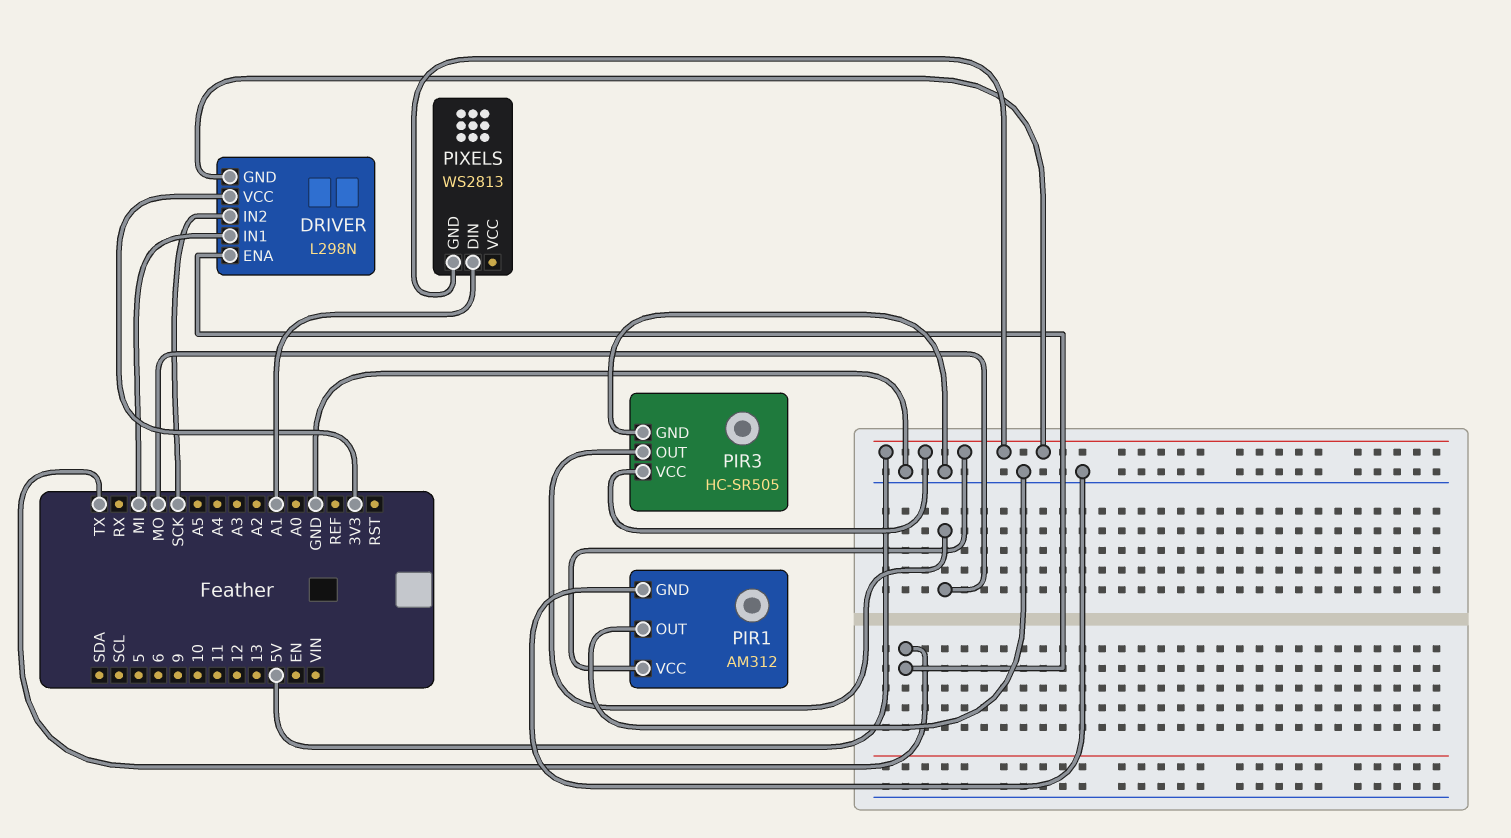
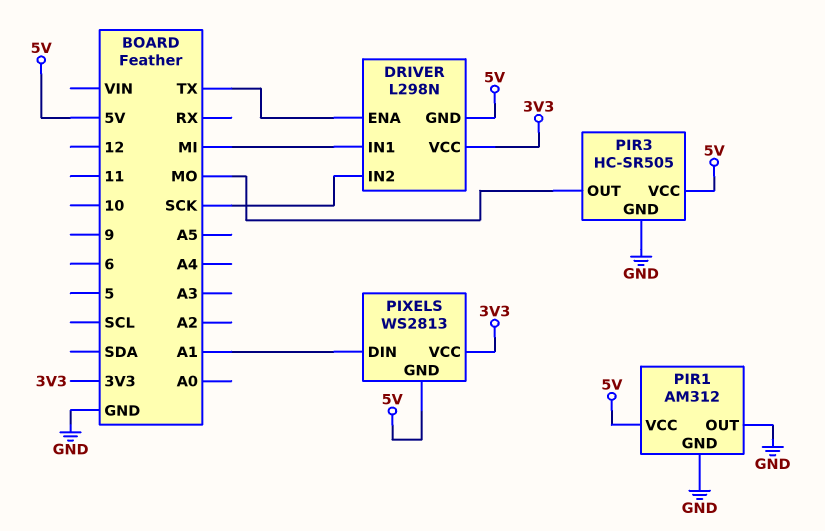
PIXELS pin VCC: none -> 3V3

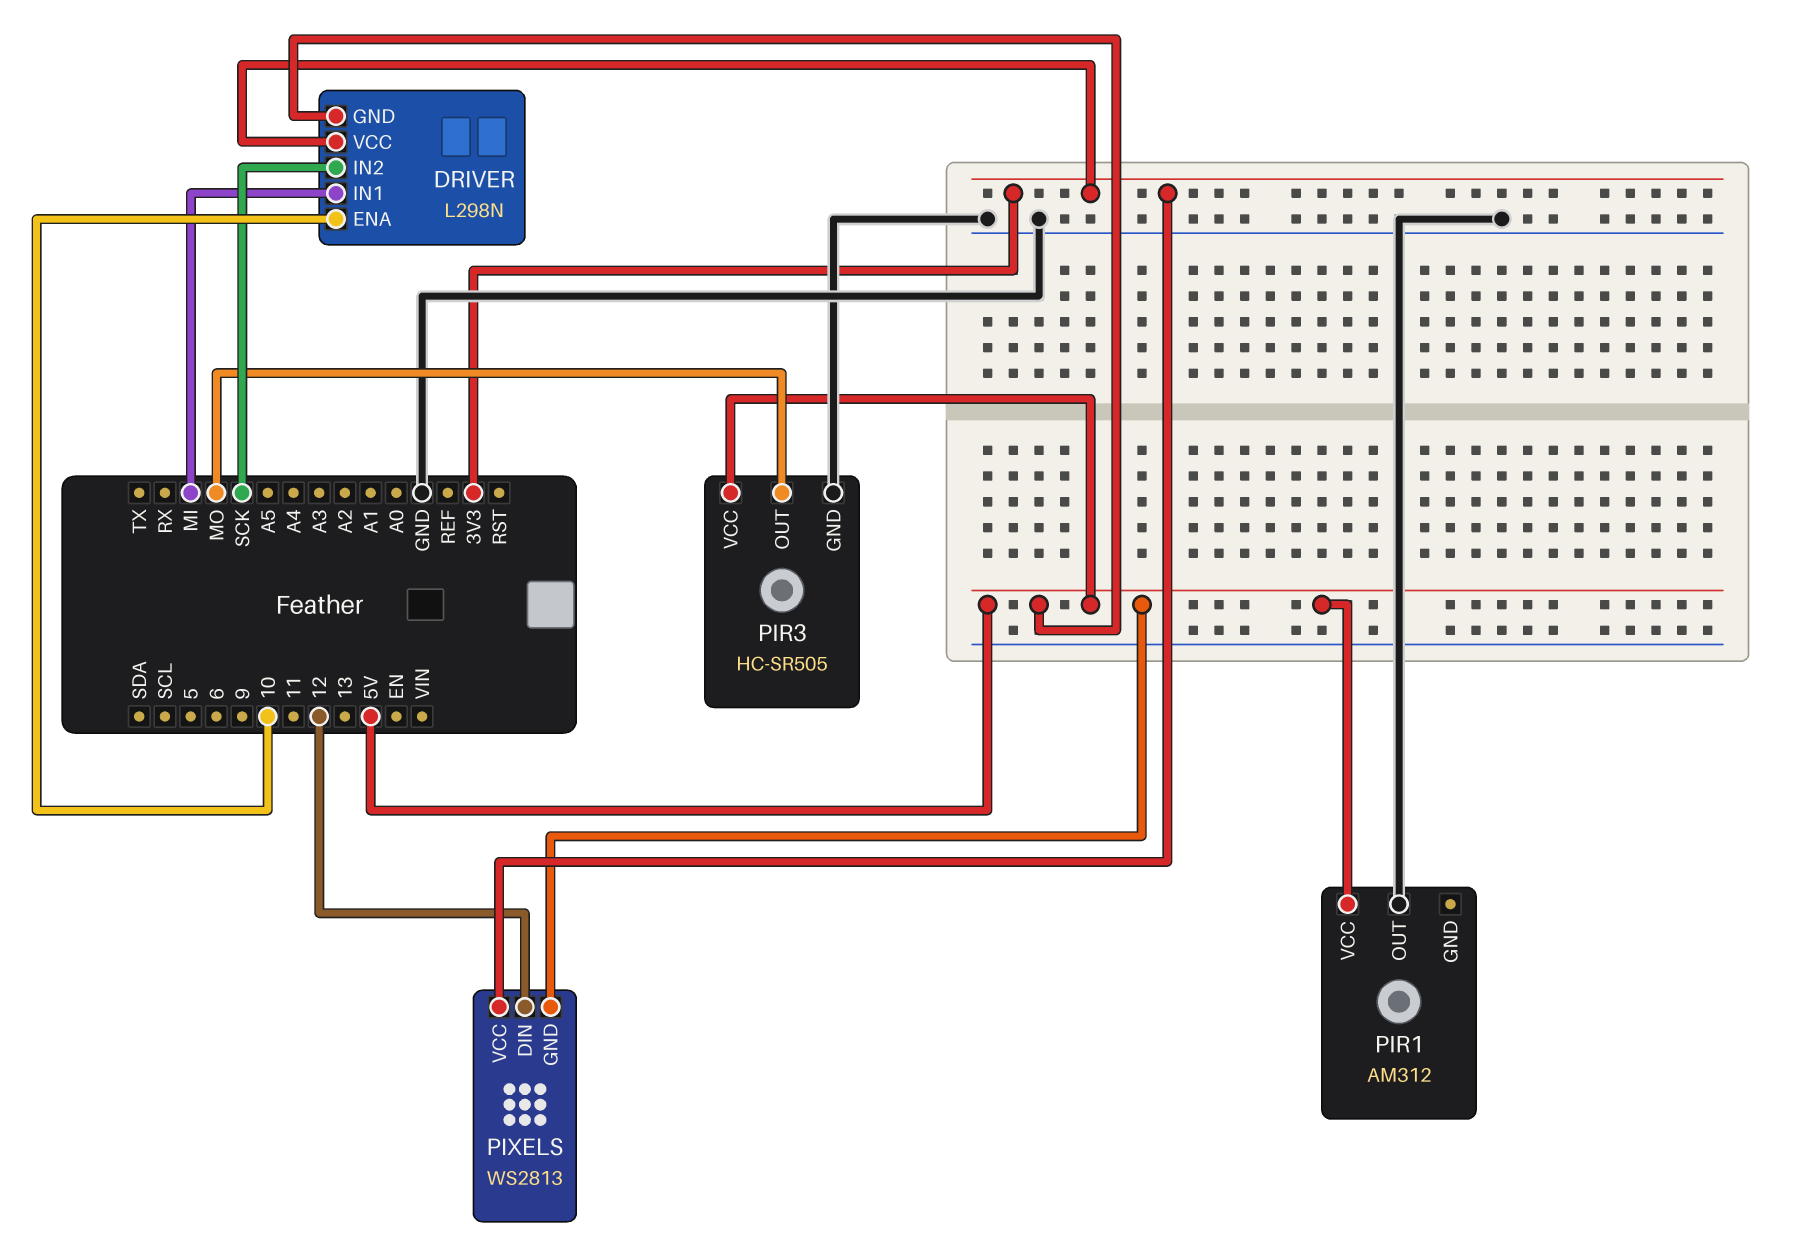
DRIVER pin ENA: TX -> 10
PIR1 pin GND: GND -> none
PIXELS pin DIN: A1 -> 12

